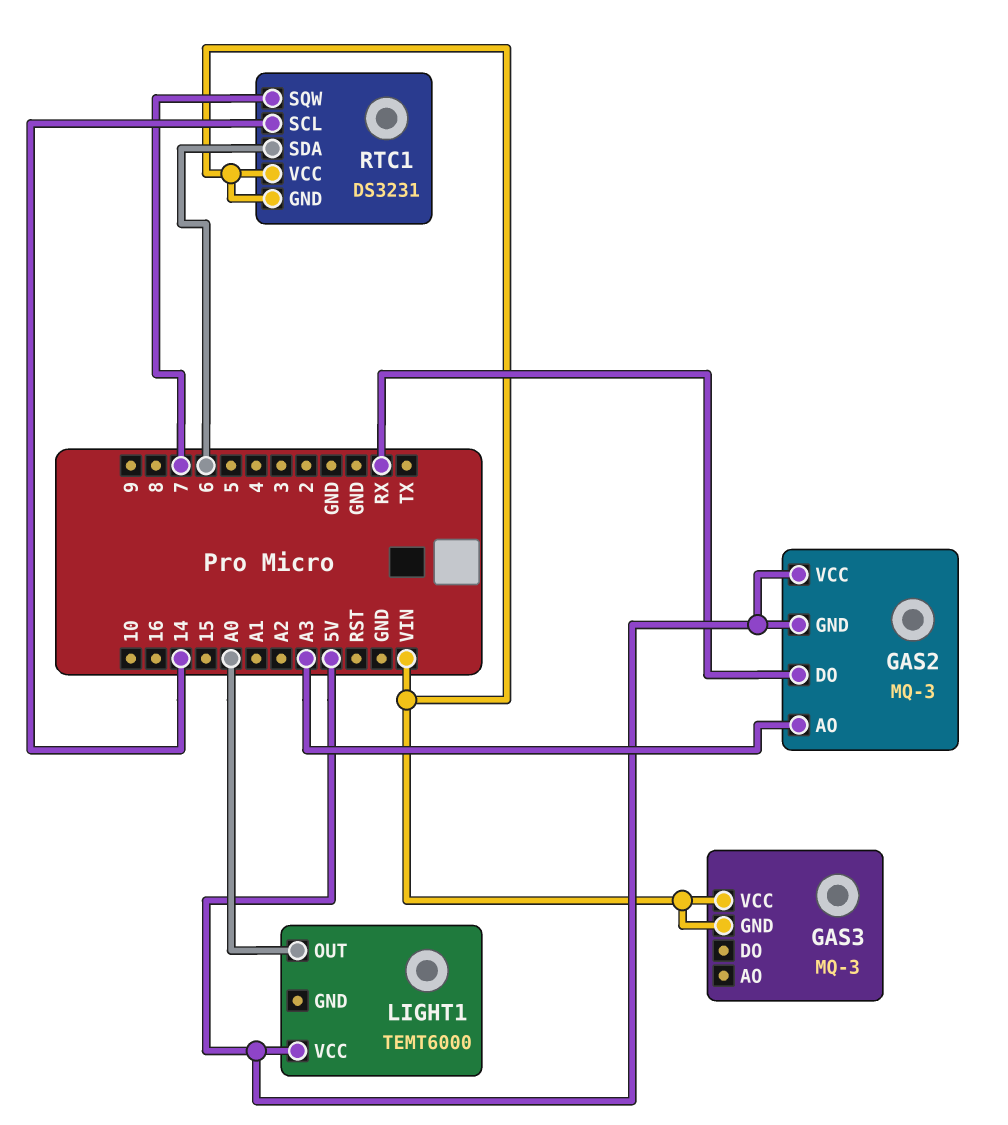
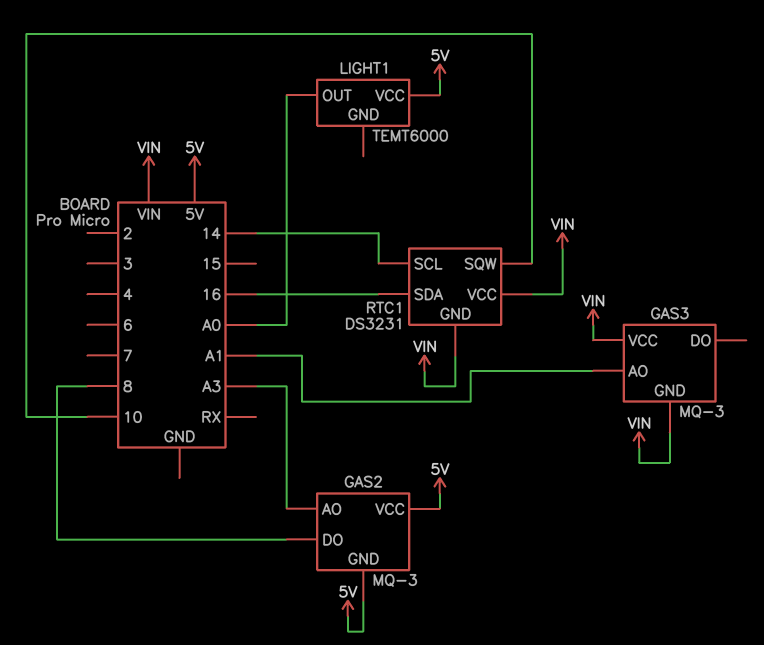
GAS2 pin DO: RX -> 8
GAS3 pin AO: none -> A1
RTC1 pin SDA: 6 -> 16
RTC1 pin SQW: 7 -> 10

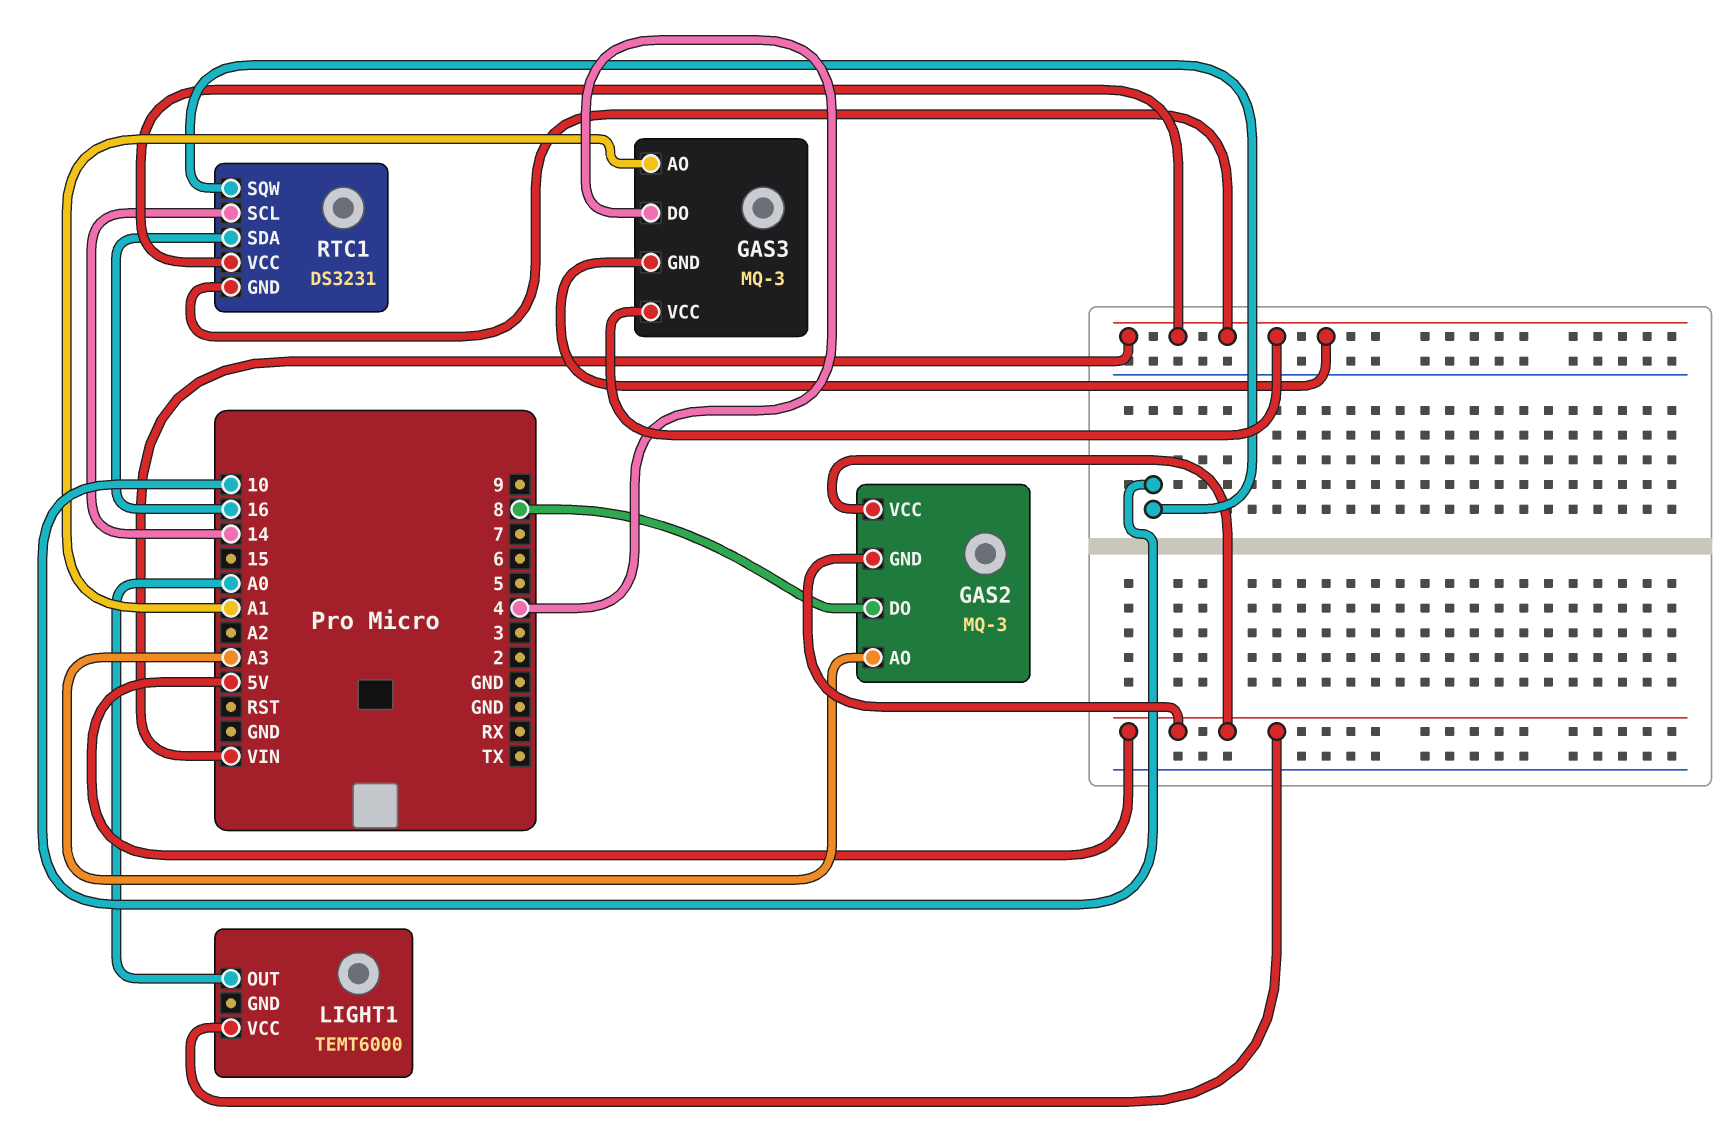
GAS3 pin DO: none -> 4

